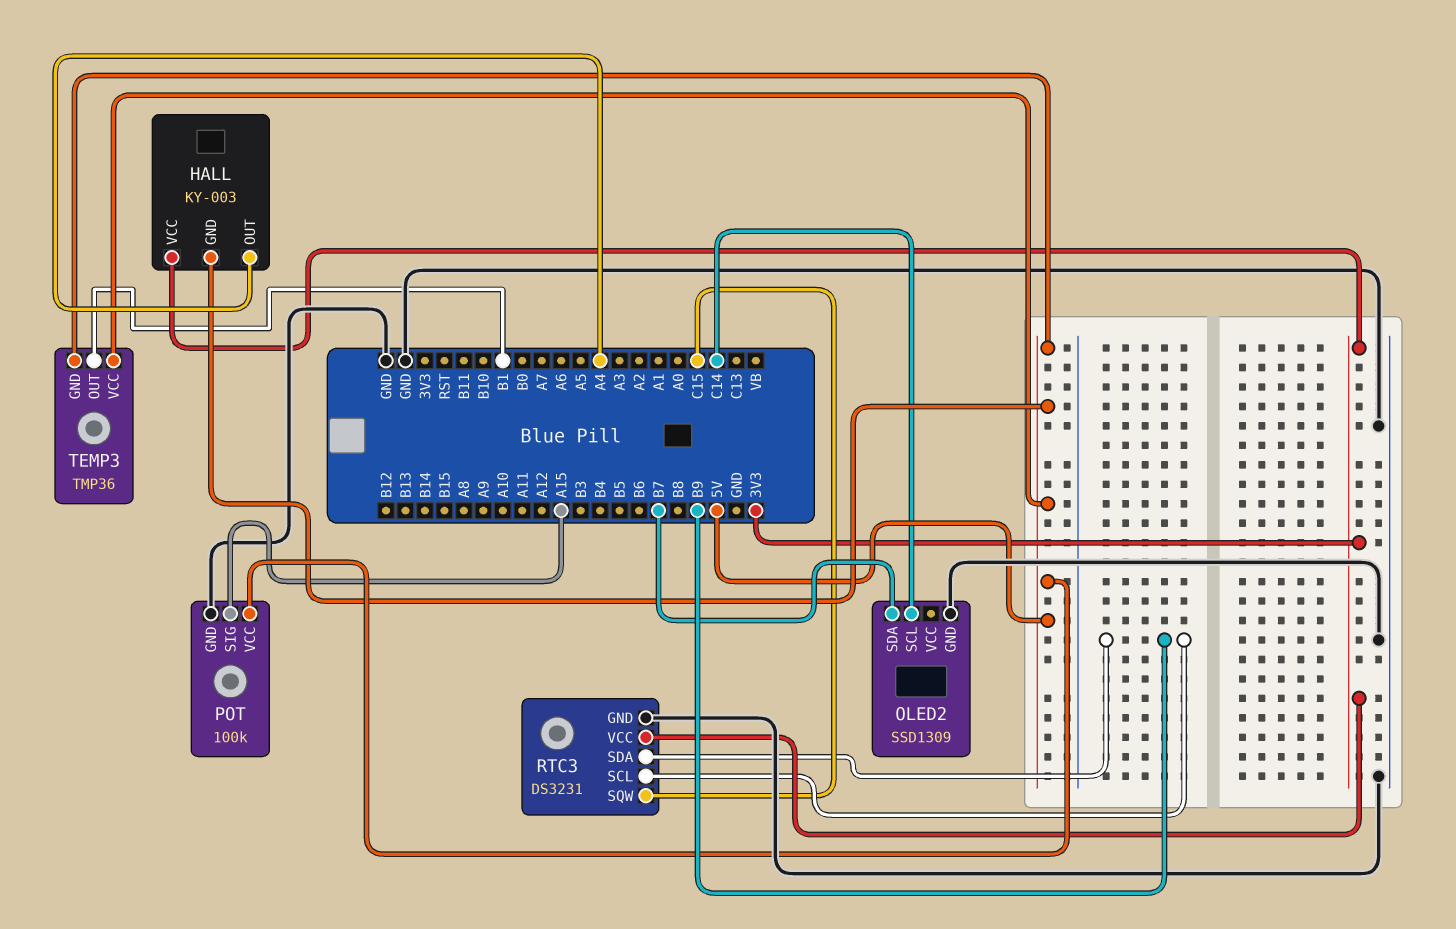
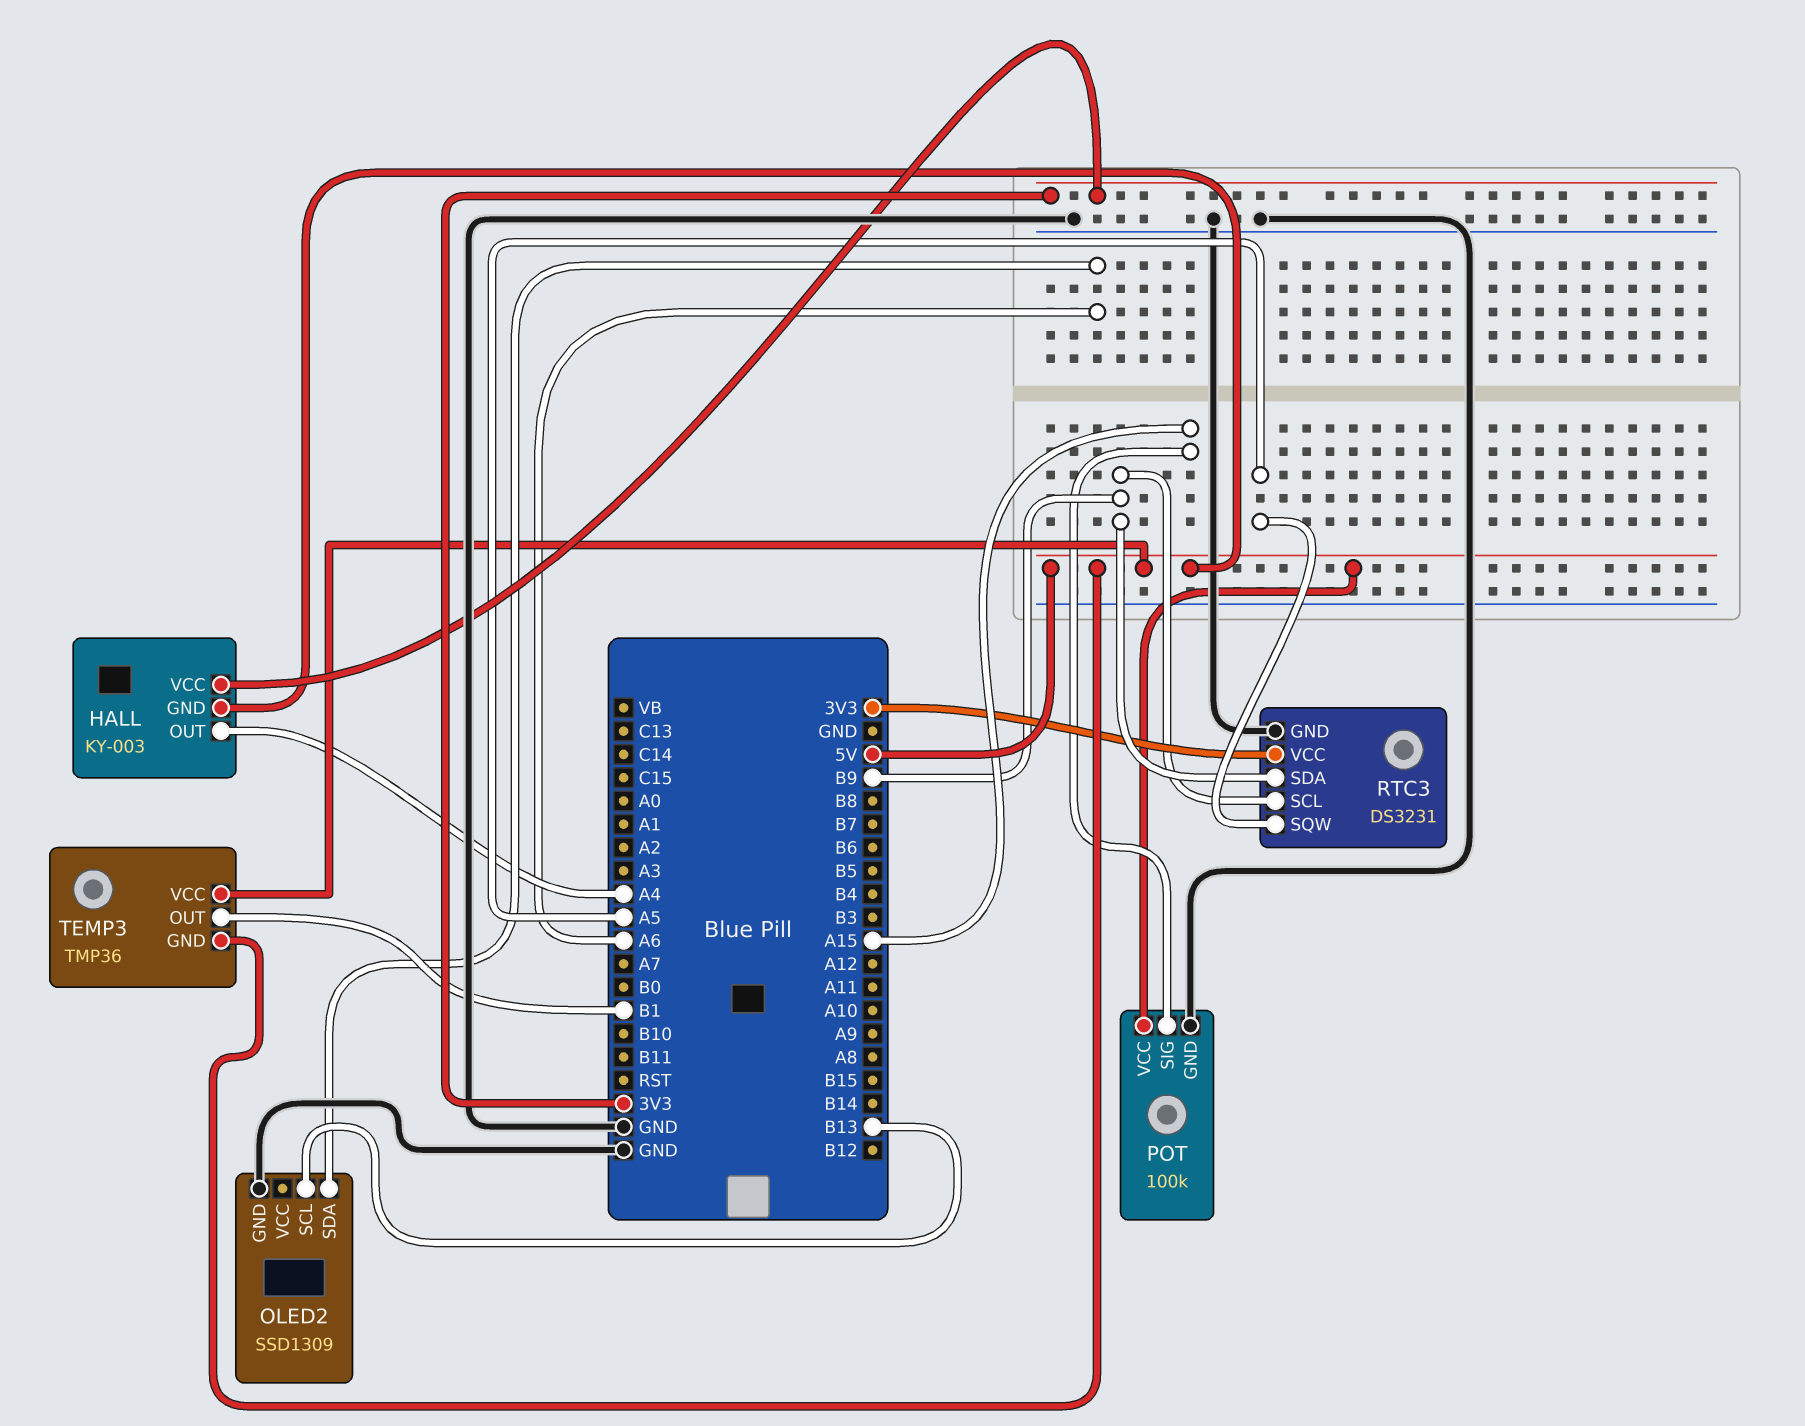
OLED2 pin SCL: C14 -> B13
OLED2 pin SDA: B7 -> A6
RTC3 pin SQW: C15 -> A5

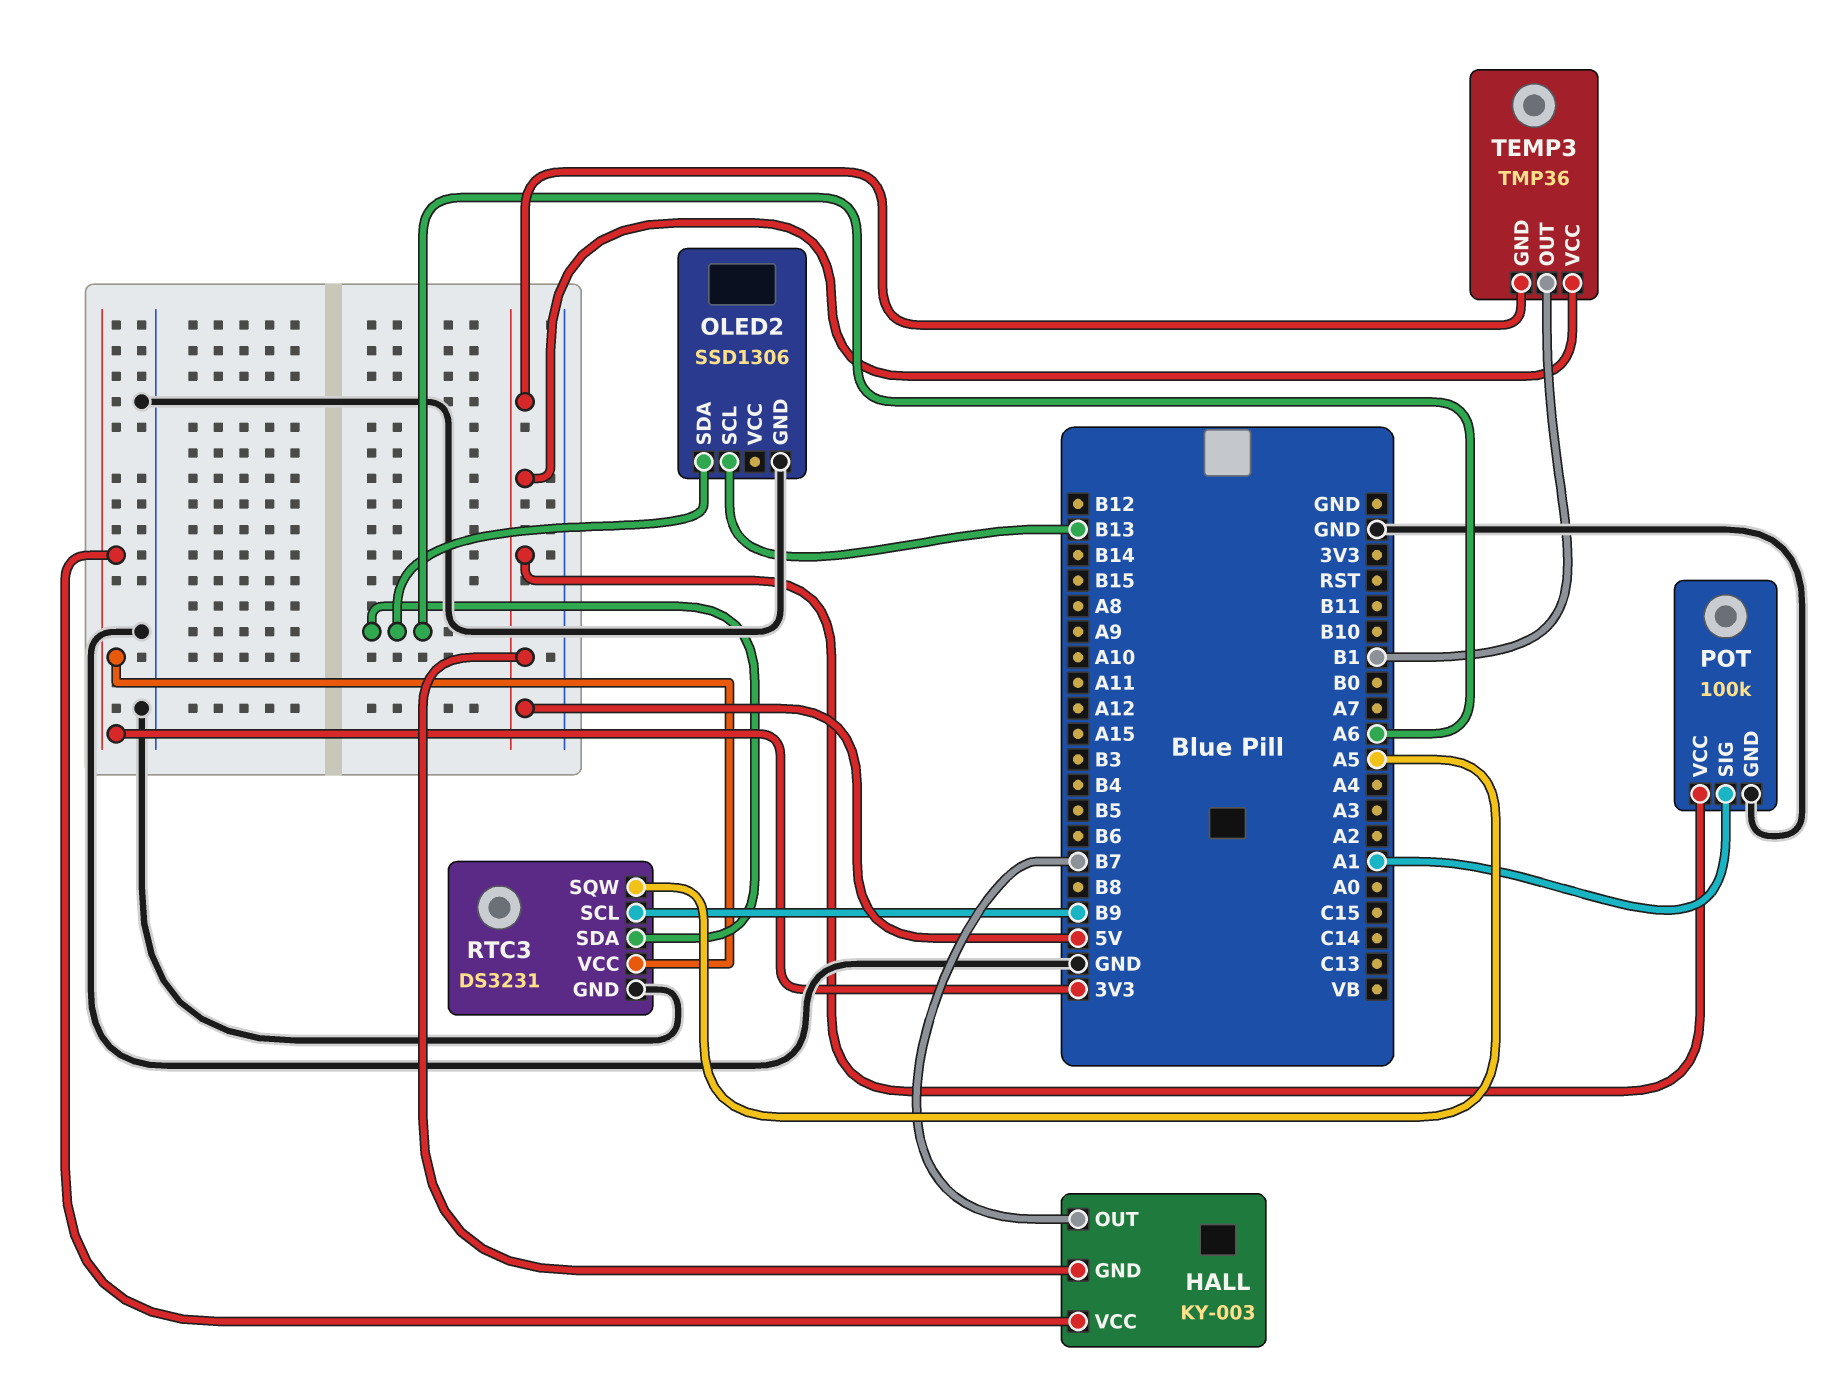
HALL pin OUT: A4 -> B7
OLED2: SSD1309 -> SSD1306
POT pin SIG: A15 -> A1
RTC3 pin SDA: B9 -> A6

